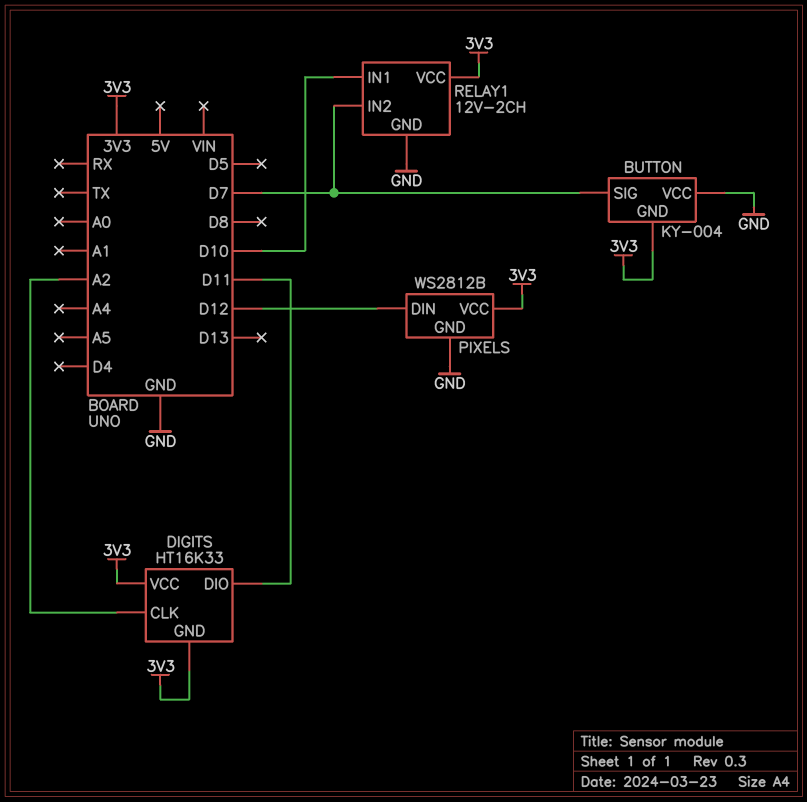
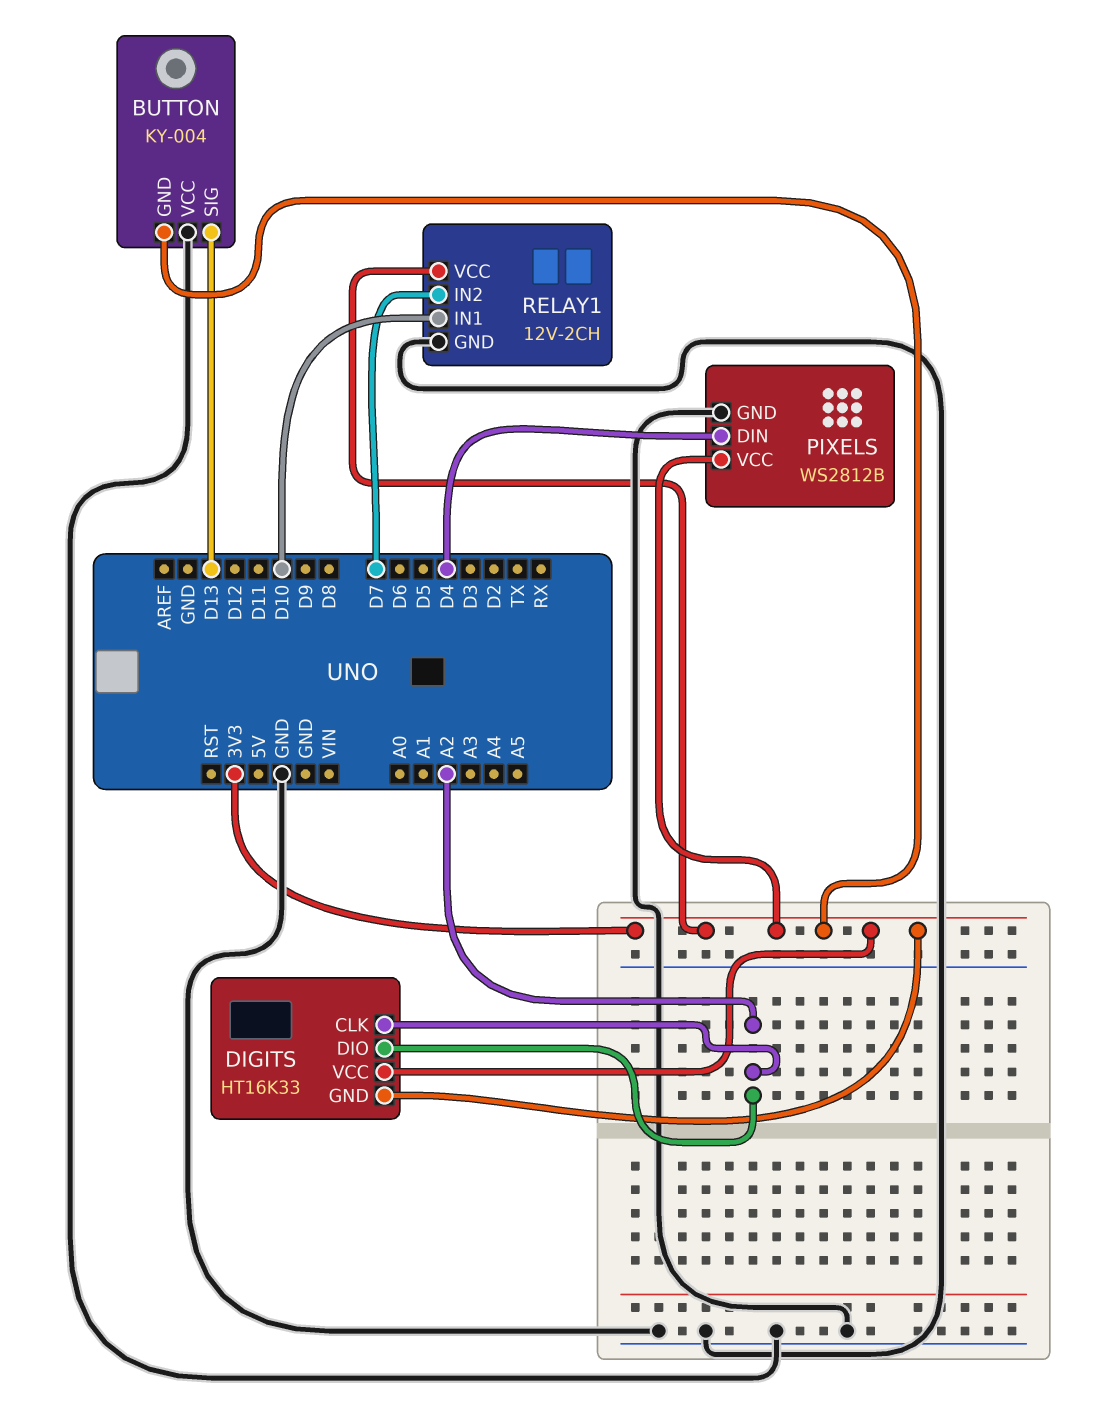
BUTTON pin SIG: D7 -> D13
DIGITS pin DIO: D11 -> A2
PIXELS pin DIN: D12 -> D4

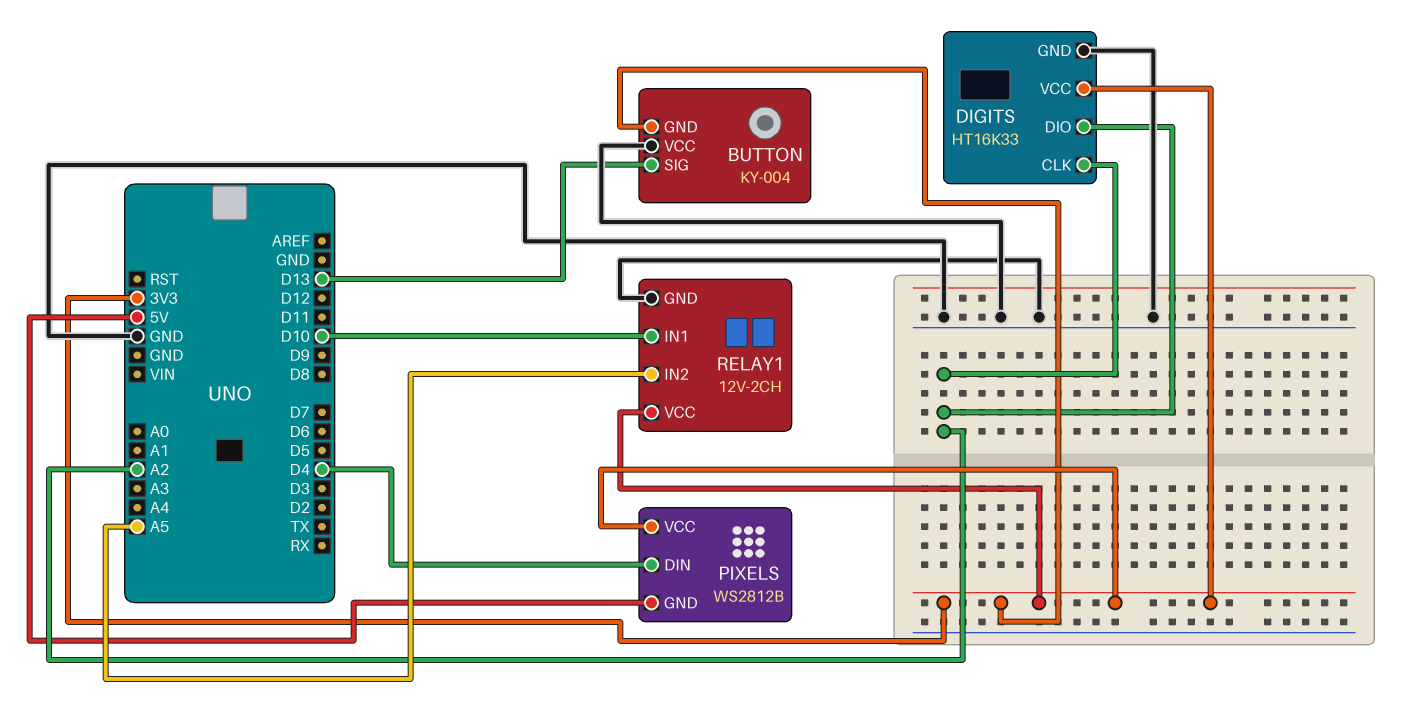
DIGITS pin GND: 3V3 -> GND
PIXELS pin GND: GND -> 5V
RELAY1 pin IN2: D7 -> A5

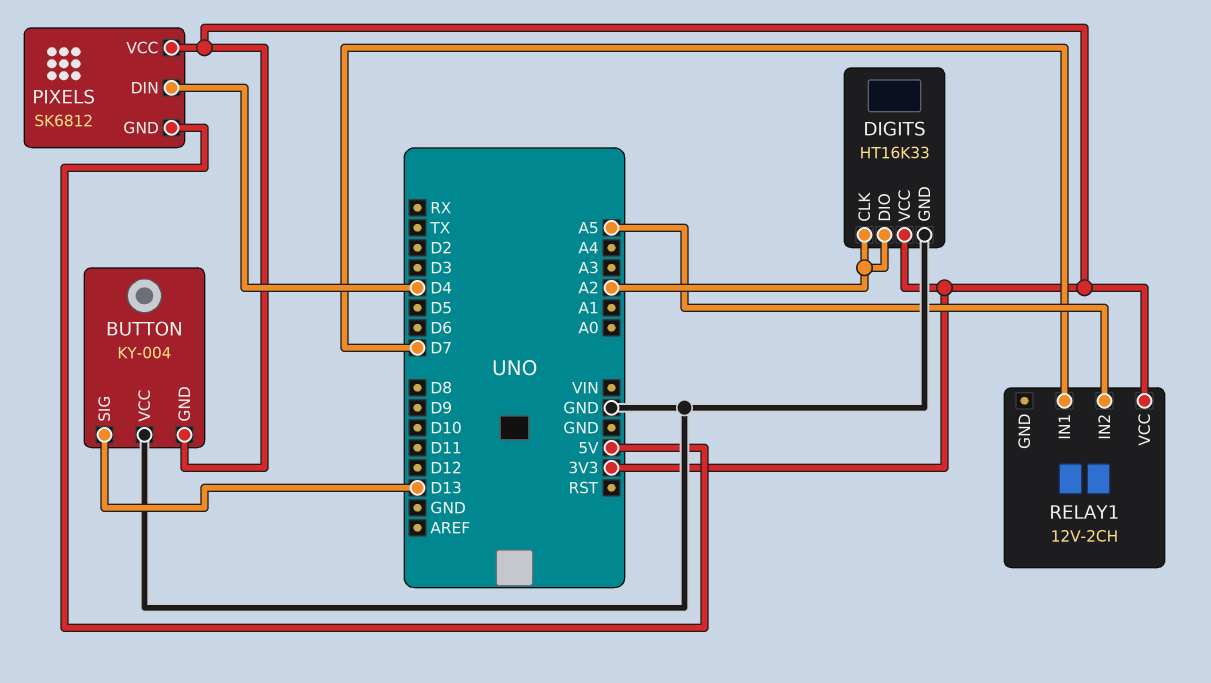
PIXELS: WS2812B -> SK6812
RELAY1 pin GND: GND -> none
RELAY1 pin IN1: D10 -> D7

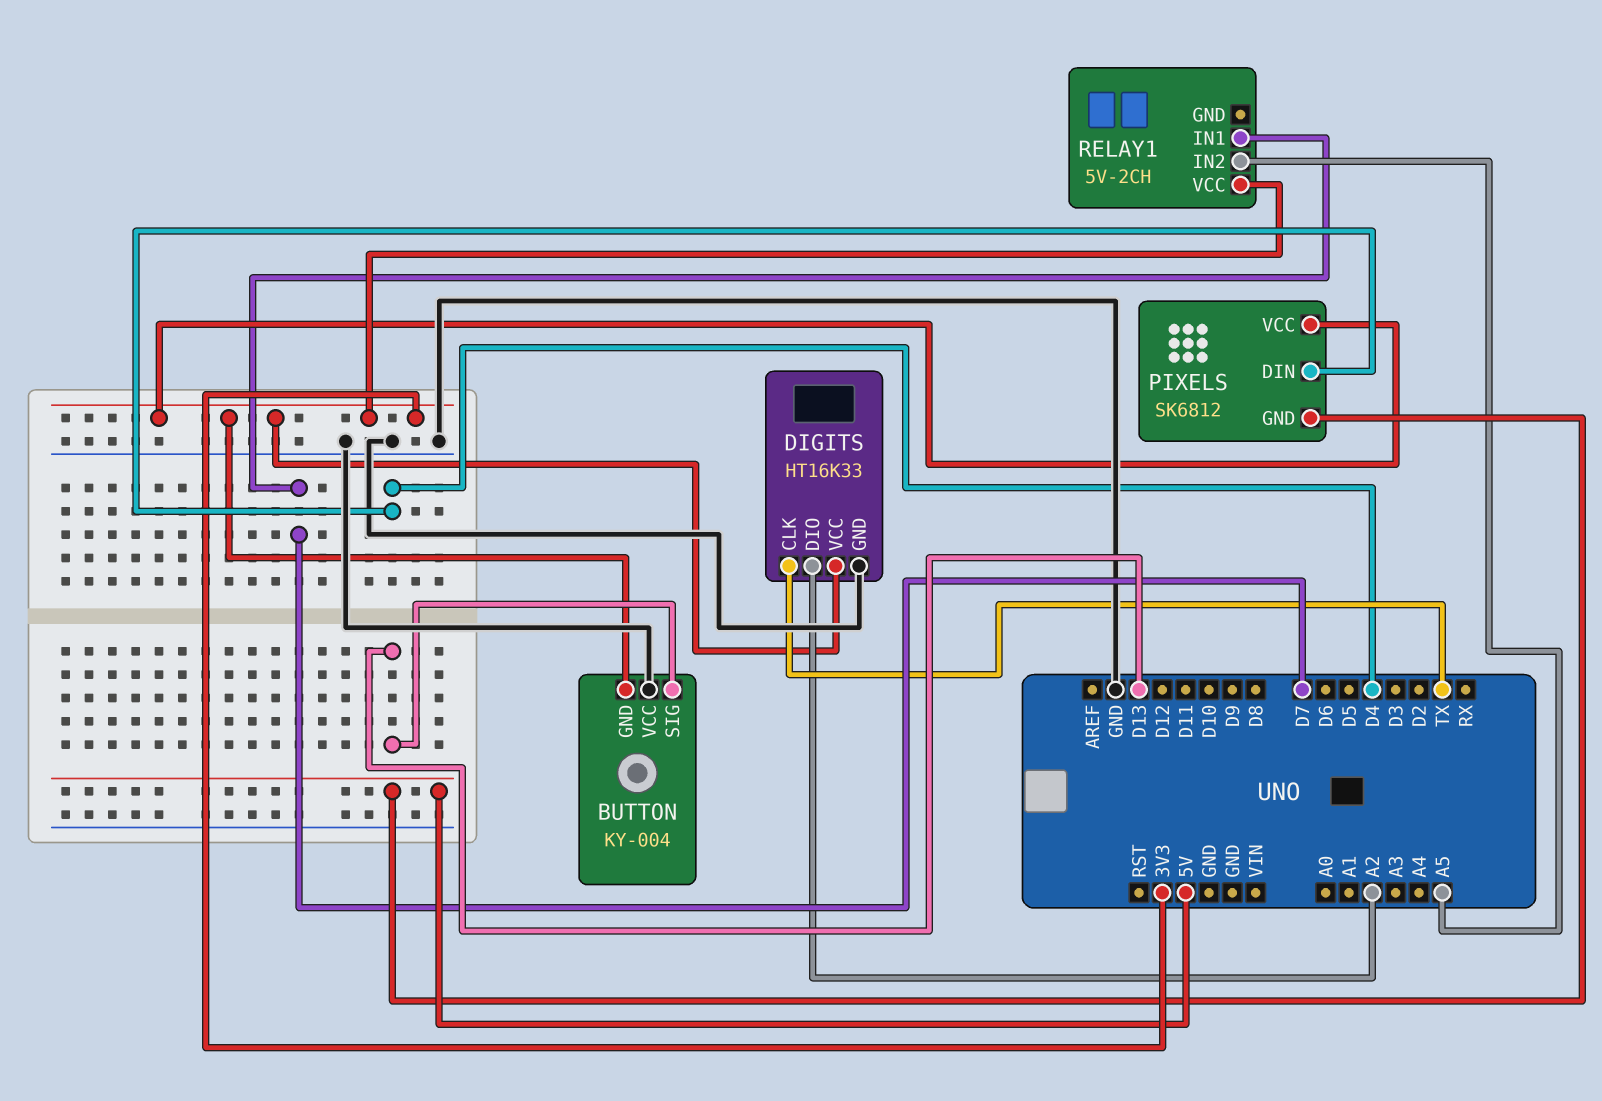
DIGITS pin CLK: A2 -> TX
RELAY1: 12V-2CH -> 5V-2CH

